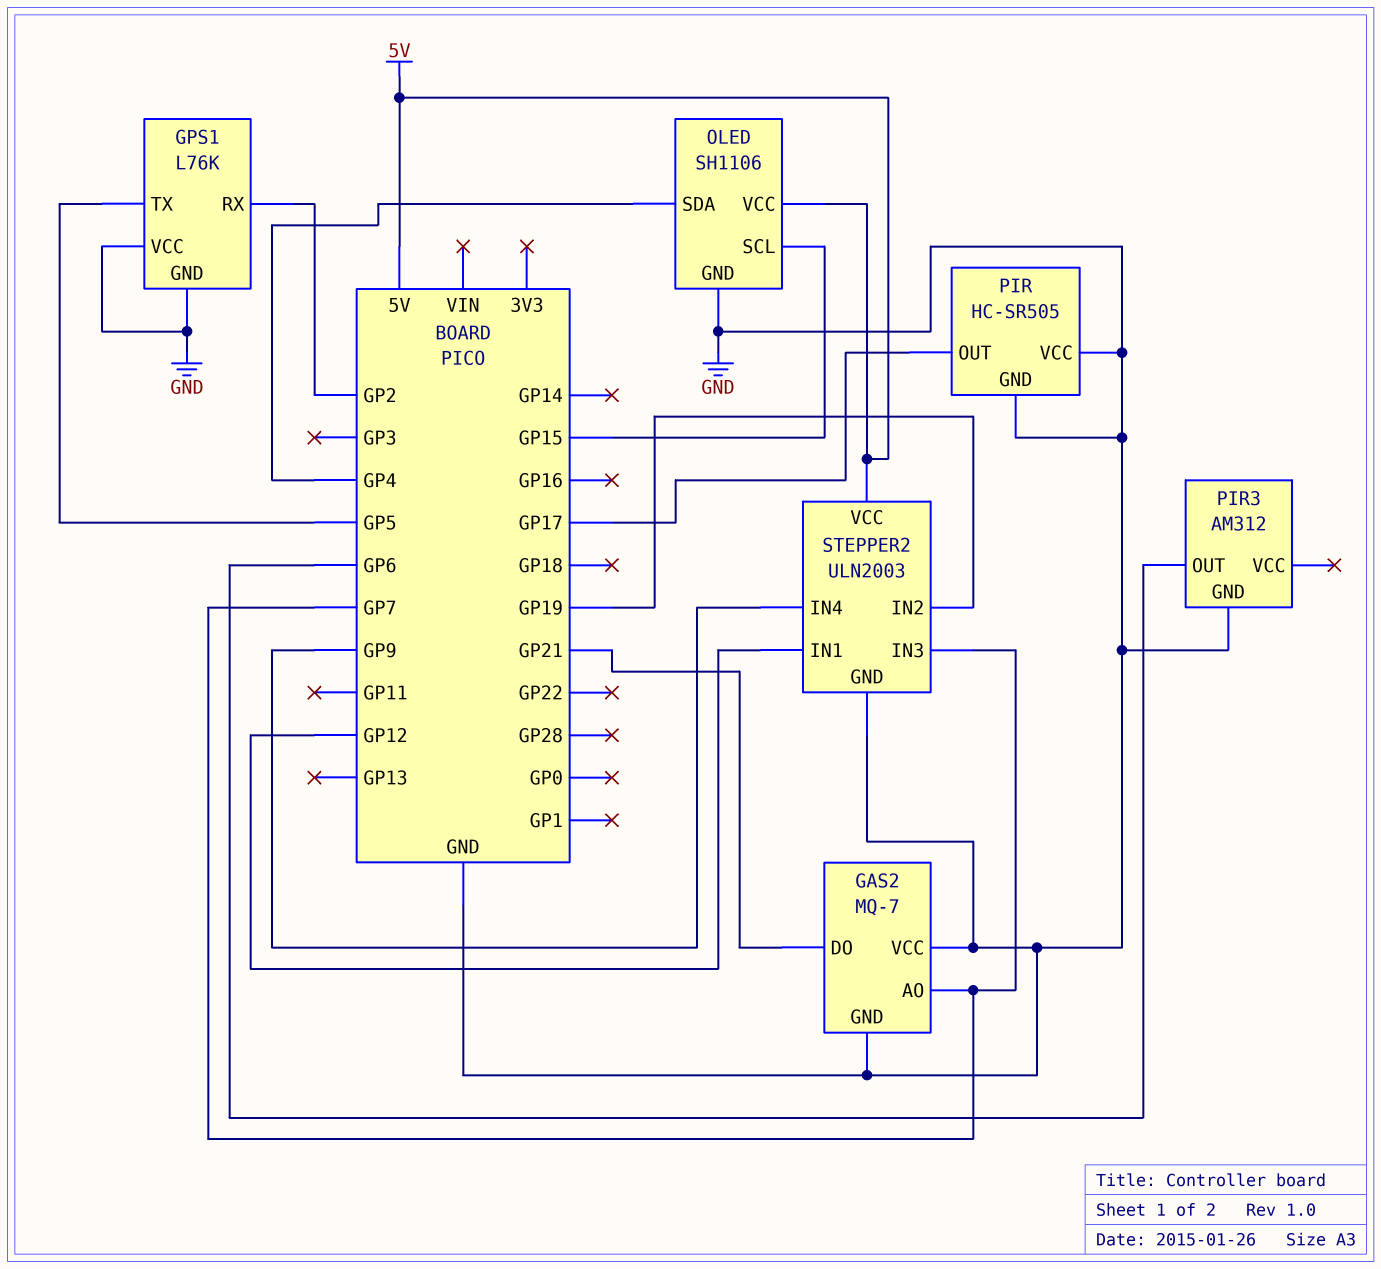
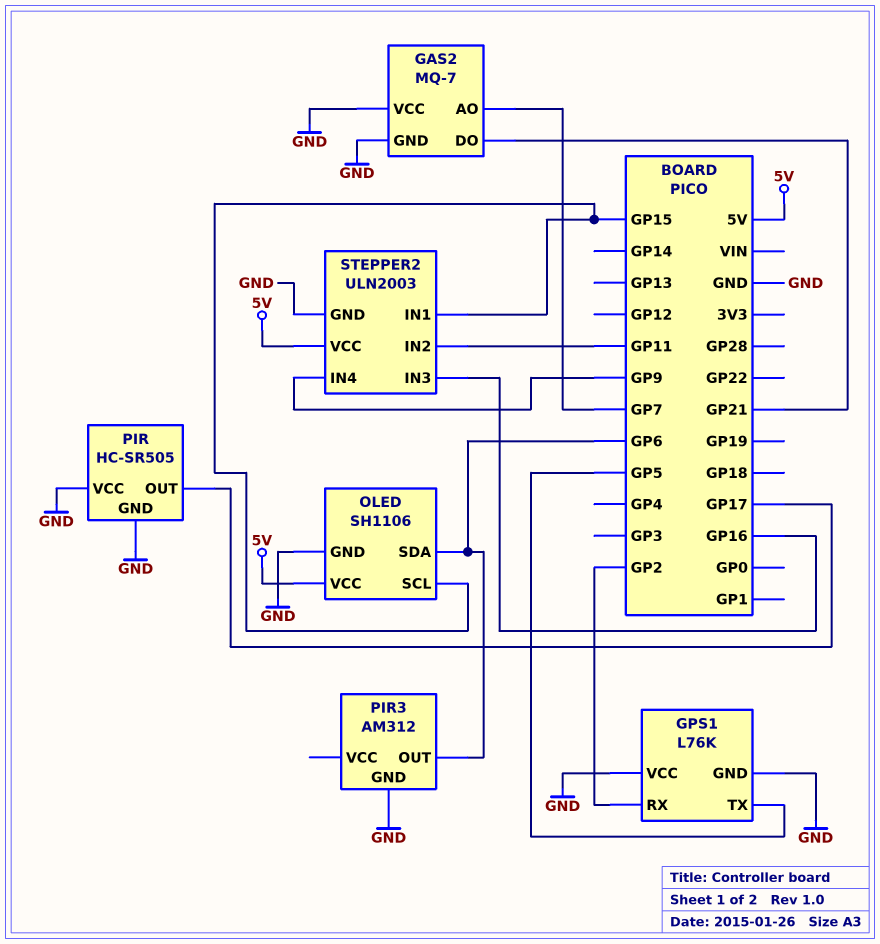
OLED pin SDA: GP4 -> GP6
STEPPER2 pin IN1: GP12 -> GP15
STEPPER2 pin IN2: GP19 -> GP11
STEPPER2 pin IN3: GP7 -> GP16

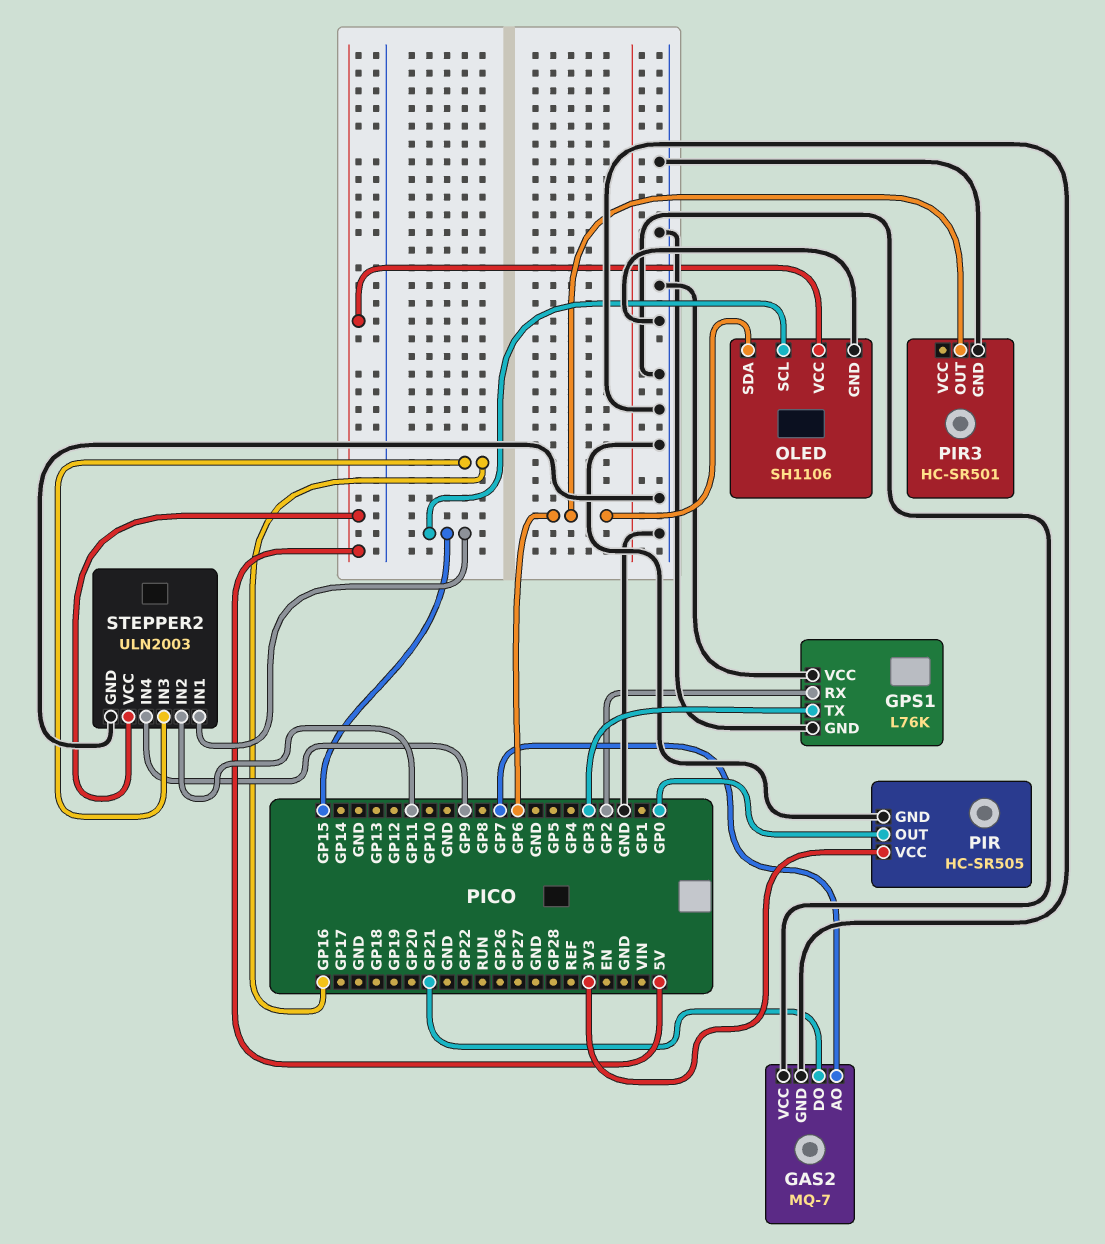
GPS1 pin TX: GP5 -> GP3
PIR pin OUT: GP17 -> GP0
PIR pin VCC: GND -> 3V3
PIR3: AM312 -> HC-SR501

